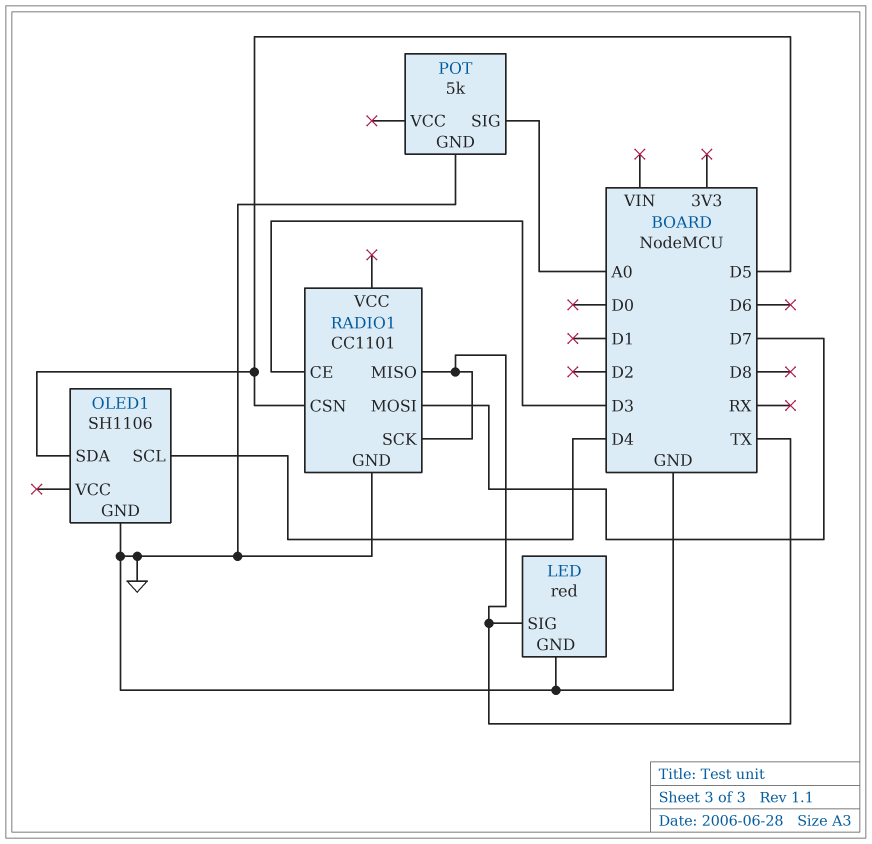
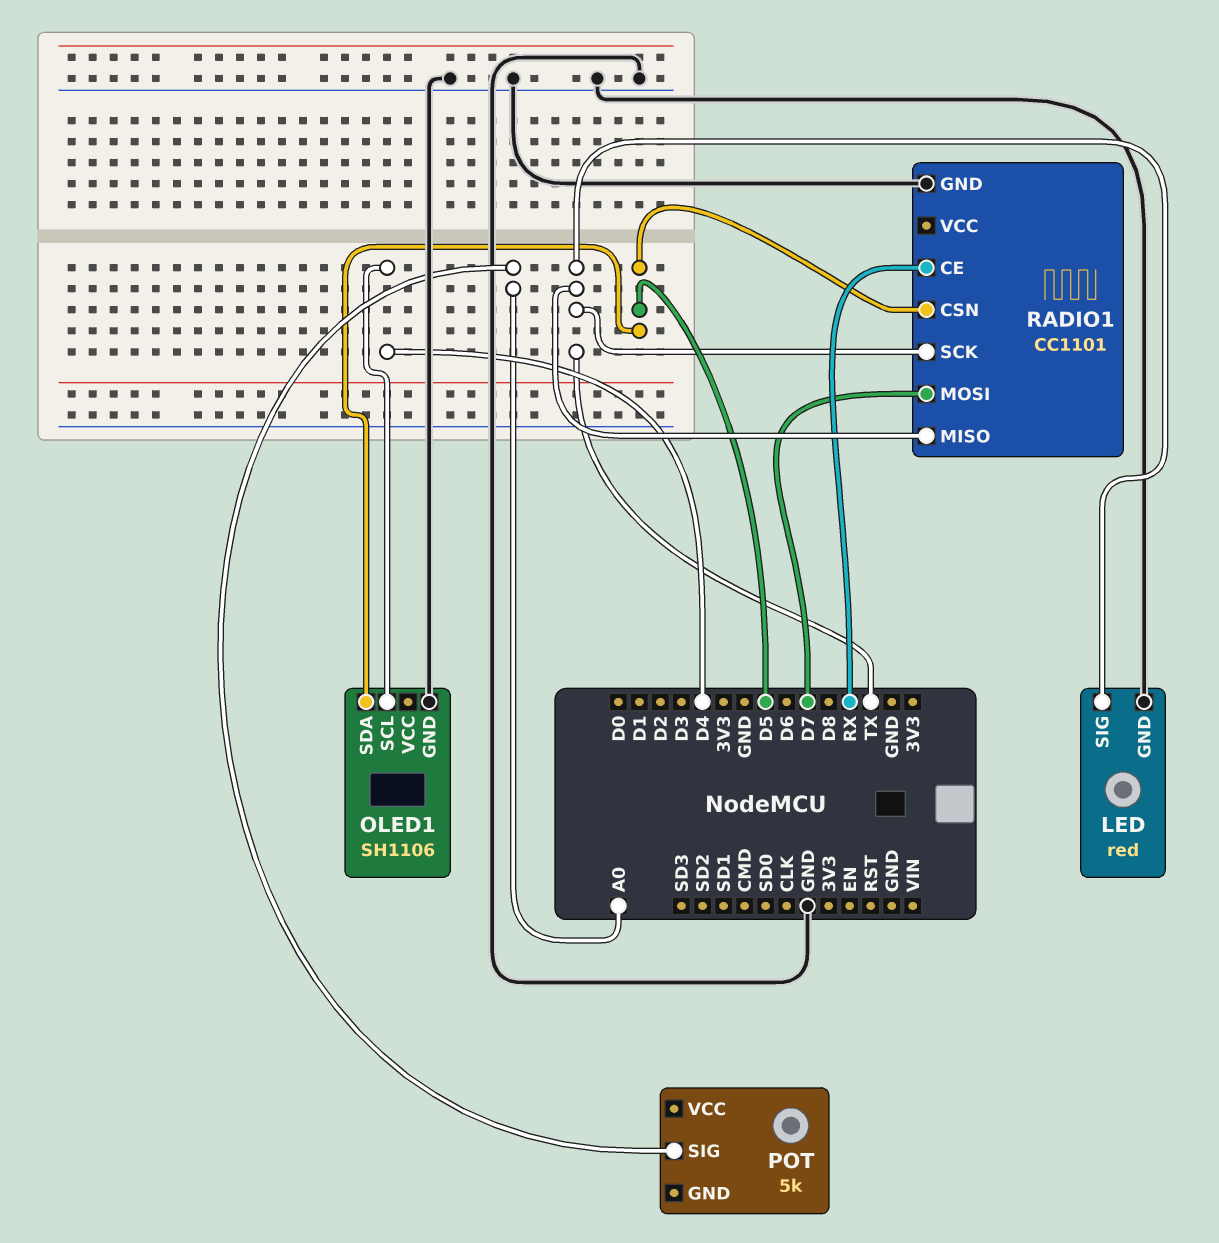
POT pin GND: GND -> none
RADIO1 pin CE: D3 -> RX

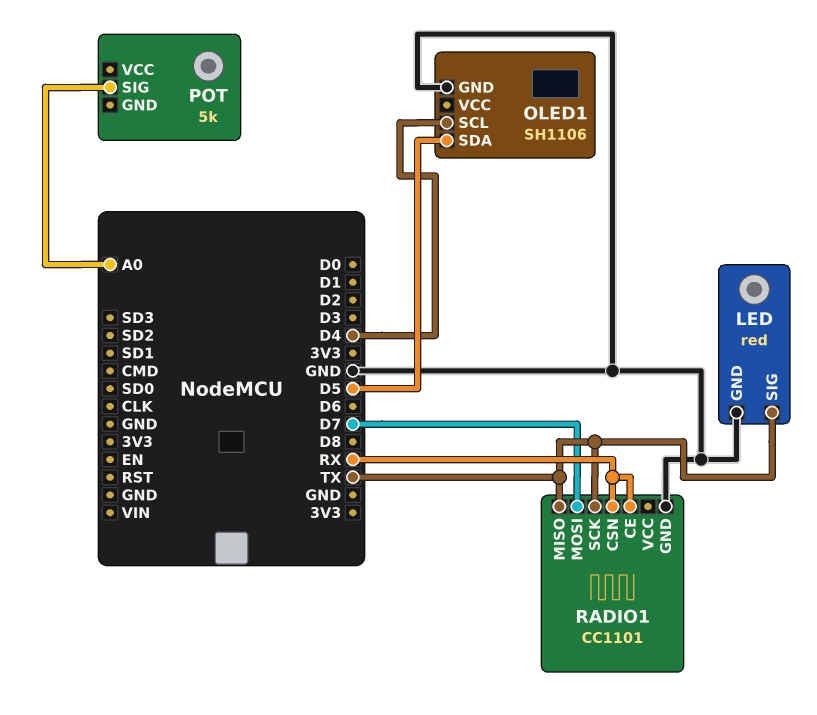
RADIO1 pin CSN: D5 -> RX

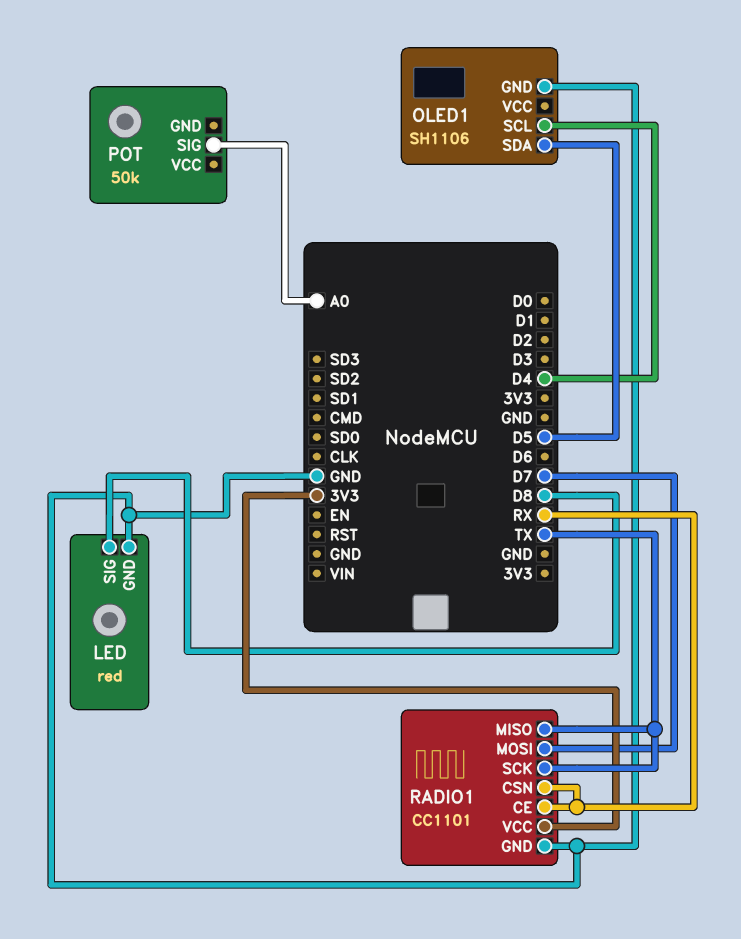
LED pin SIG: TX -> D8
POT: 5k -> 50k
RADIO1 pin VCC: none -> 3V3

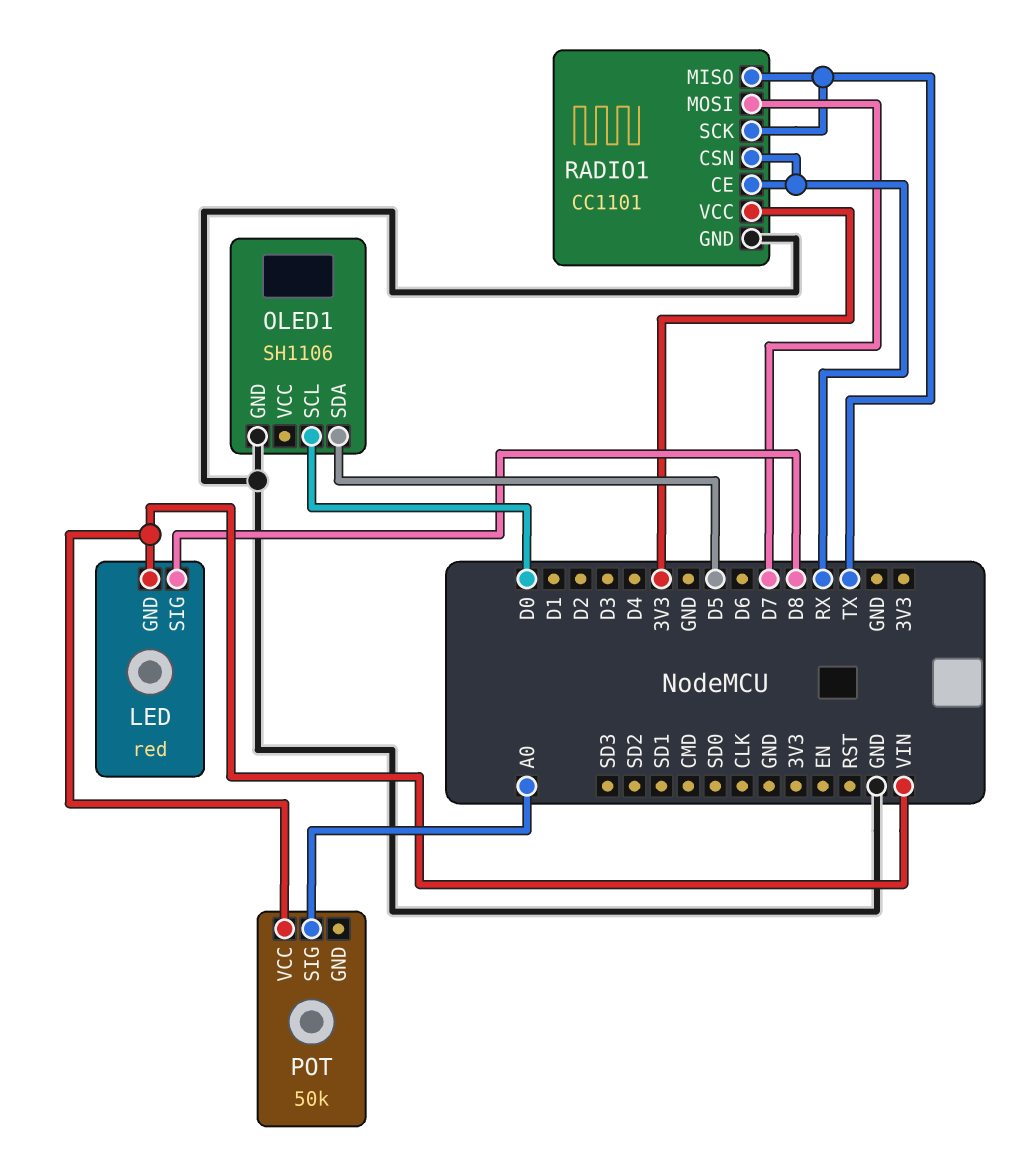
LED pin GND: GND -> VIN
OLED1 pin SCL: D4 -> D0
POT pin VCC: none -> VIN

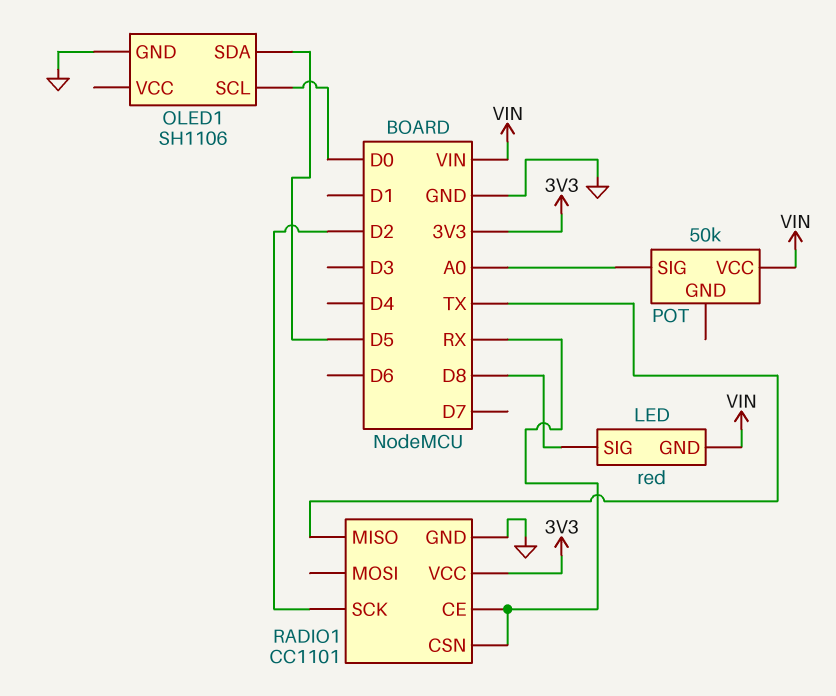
RADIO1 pin MOSI: D7 -> none
RADIO1 pin SCK: TX -> D2

